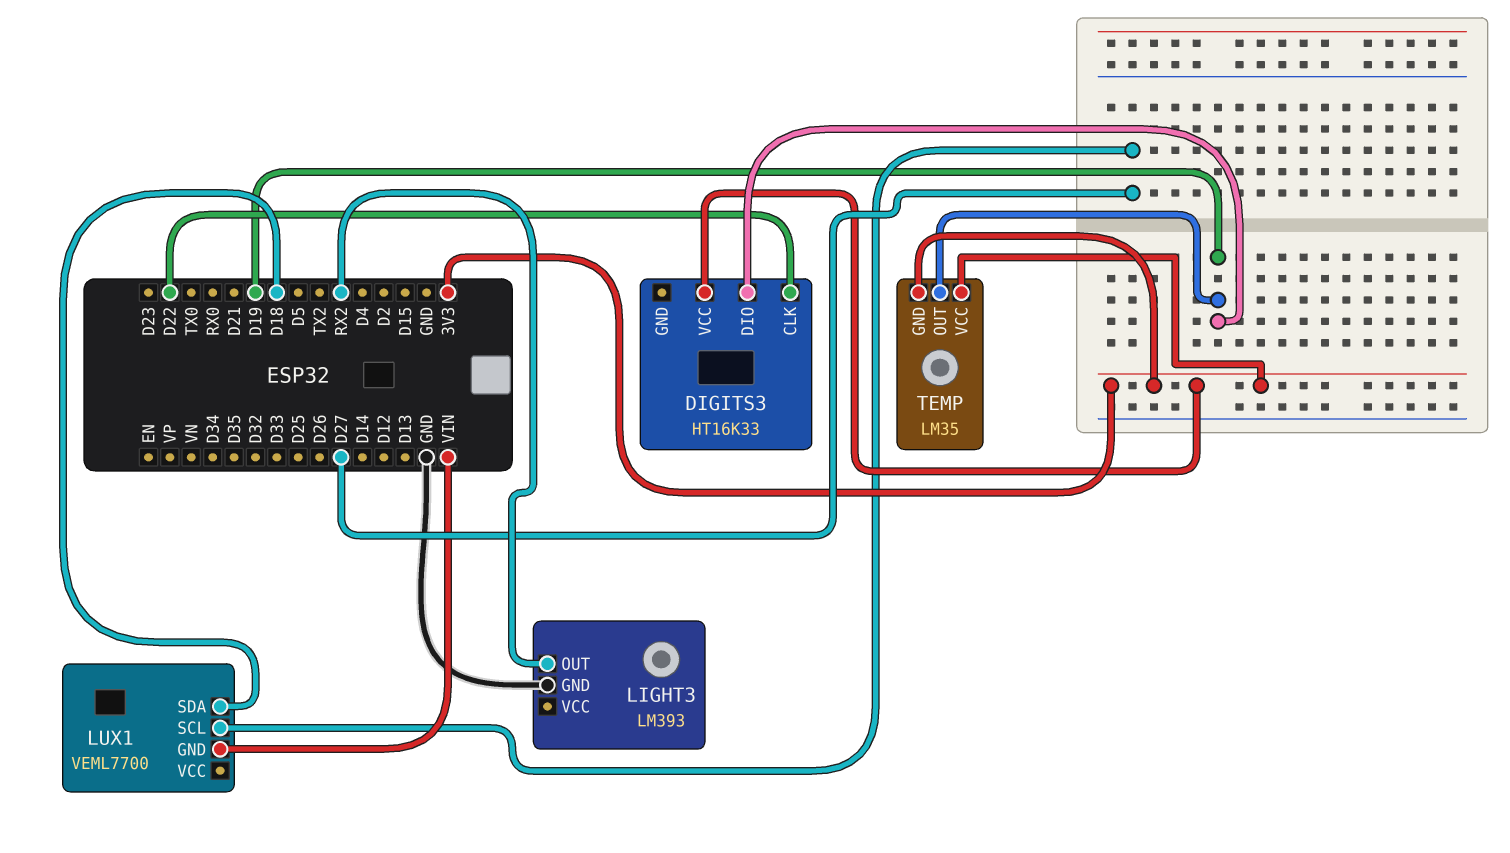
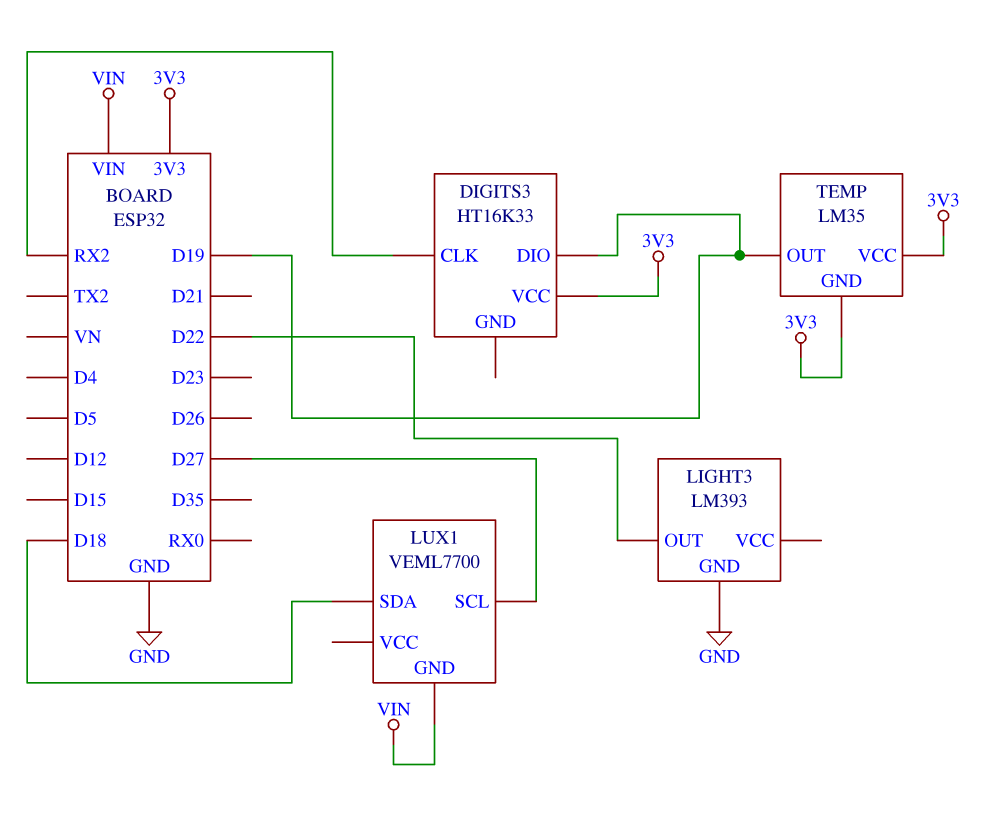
DIGITS3 pin CLK: D22 -> RX2
LIGHT3 pin OUT: RX2 -> D22

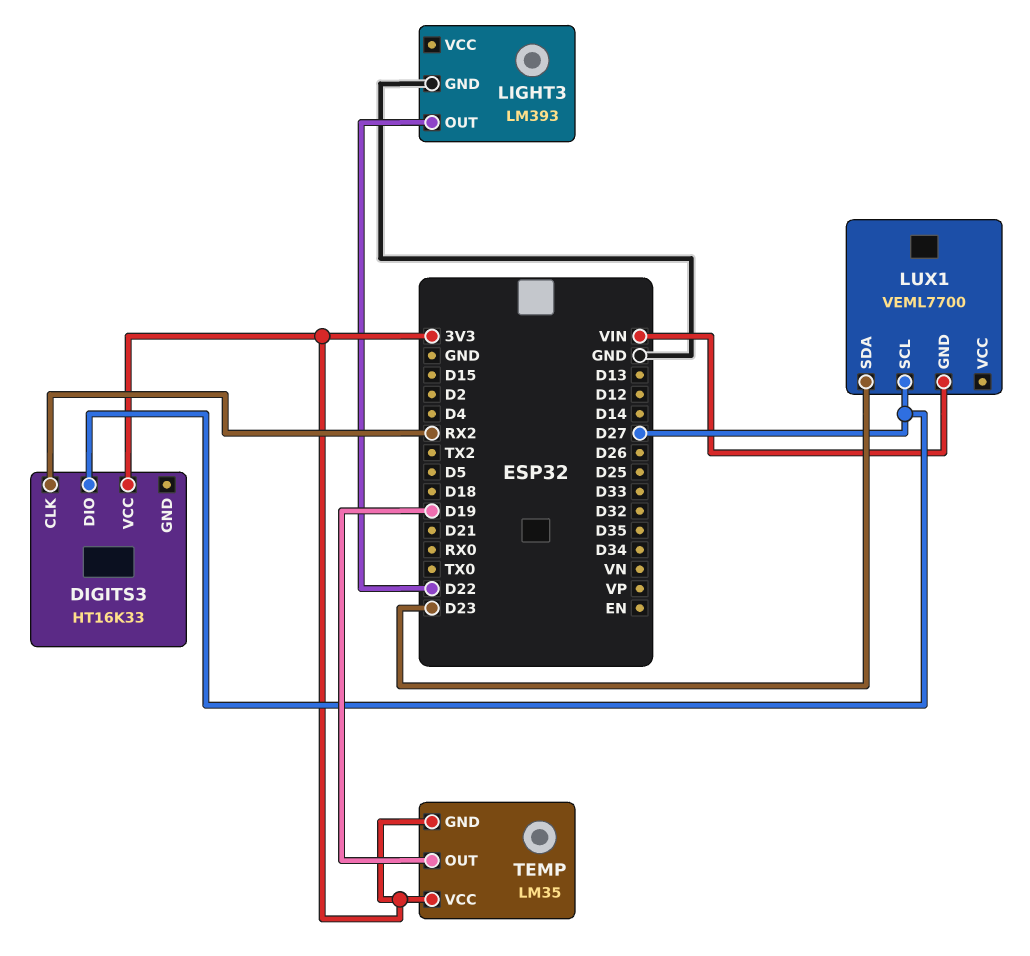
DIGITS3 pin DIO: D19 -> D27
LUX1 pin SDA: D18 -> D23

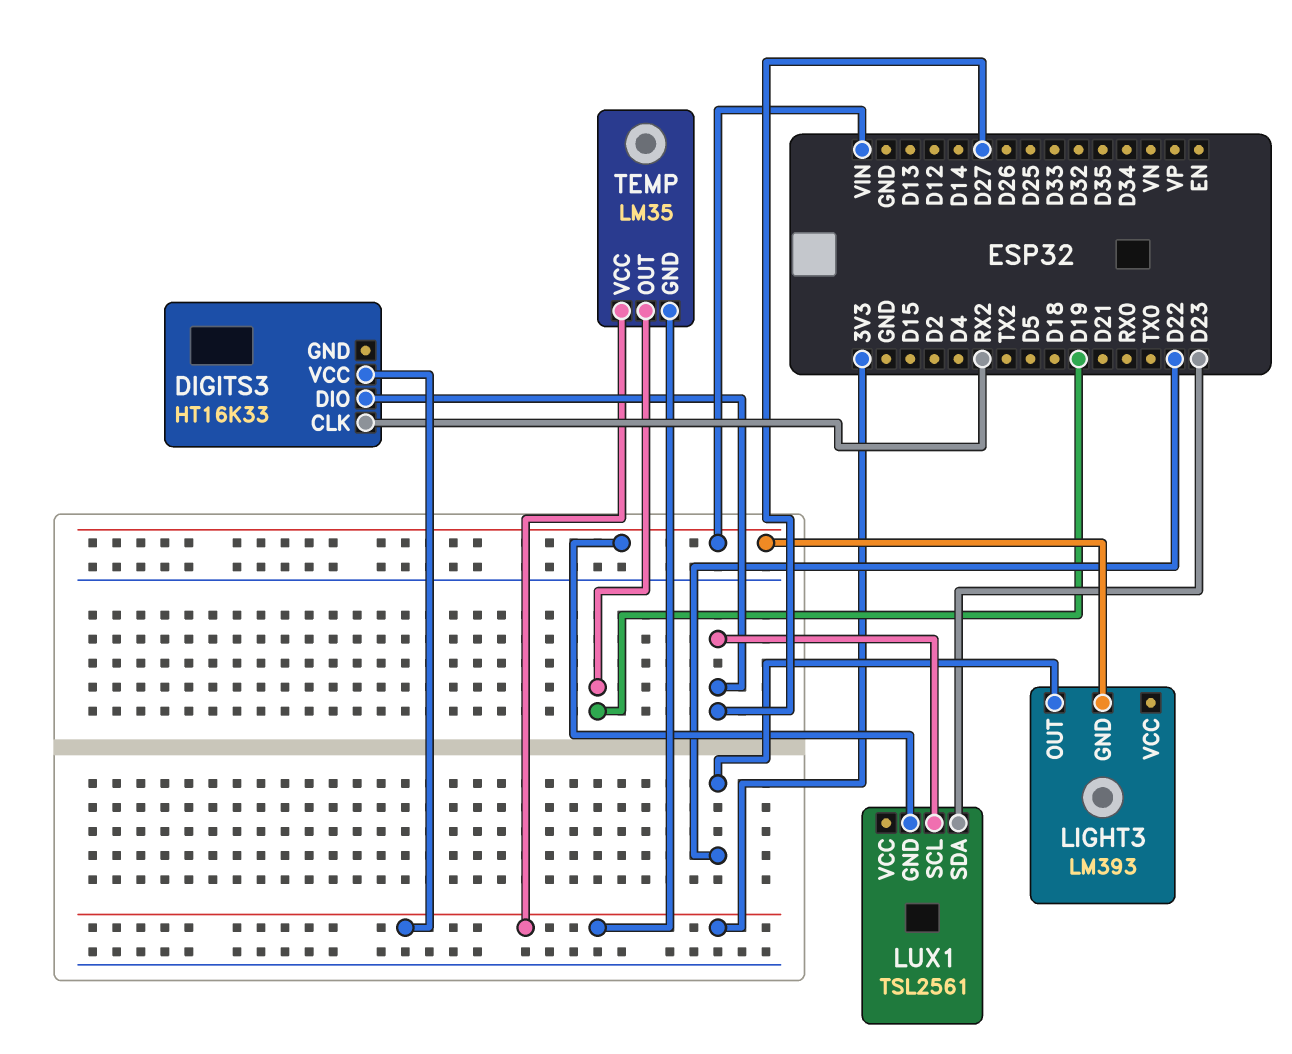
LIGHT3 pin GND: GND -> VIN
LUX1: VEML7700 -> TSL2561

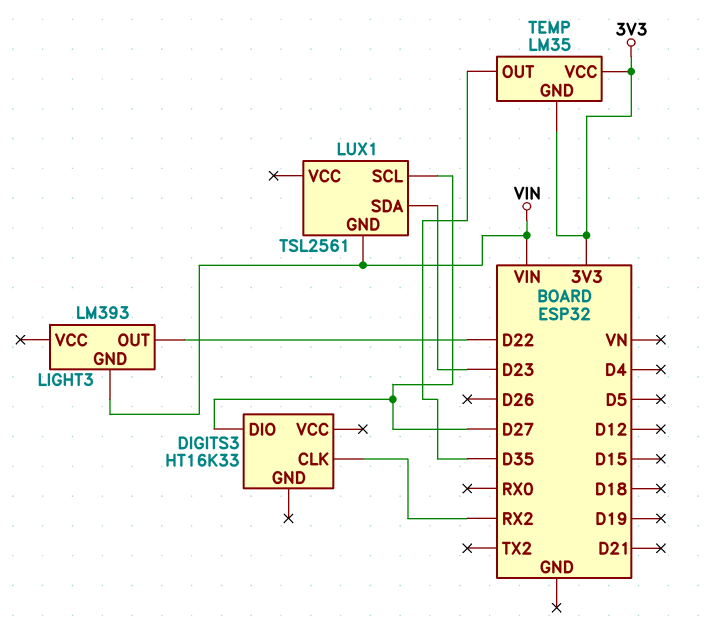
DIGITS3 pin VCC: 3V3 -> none
TEMP pin OUT: D19 -> D35

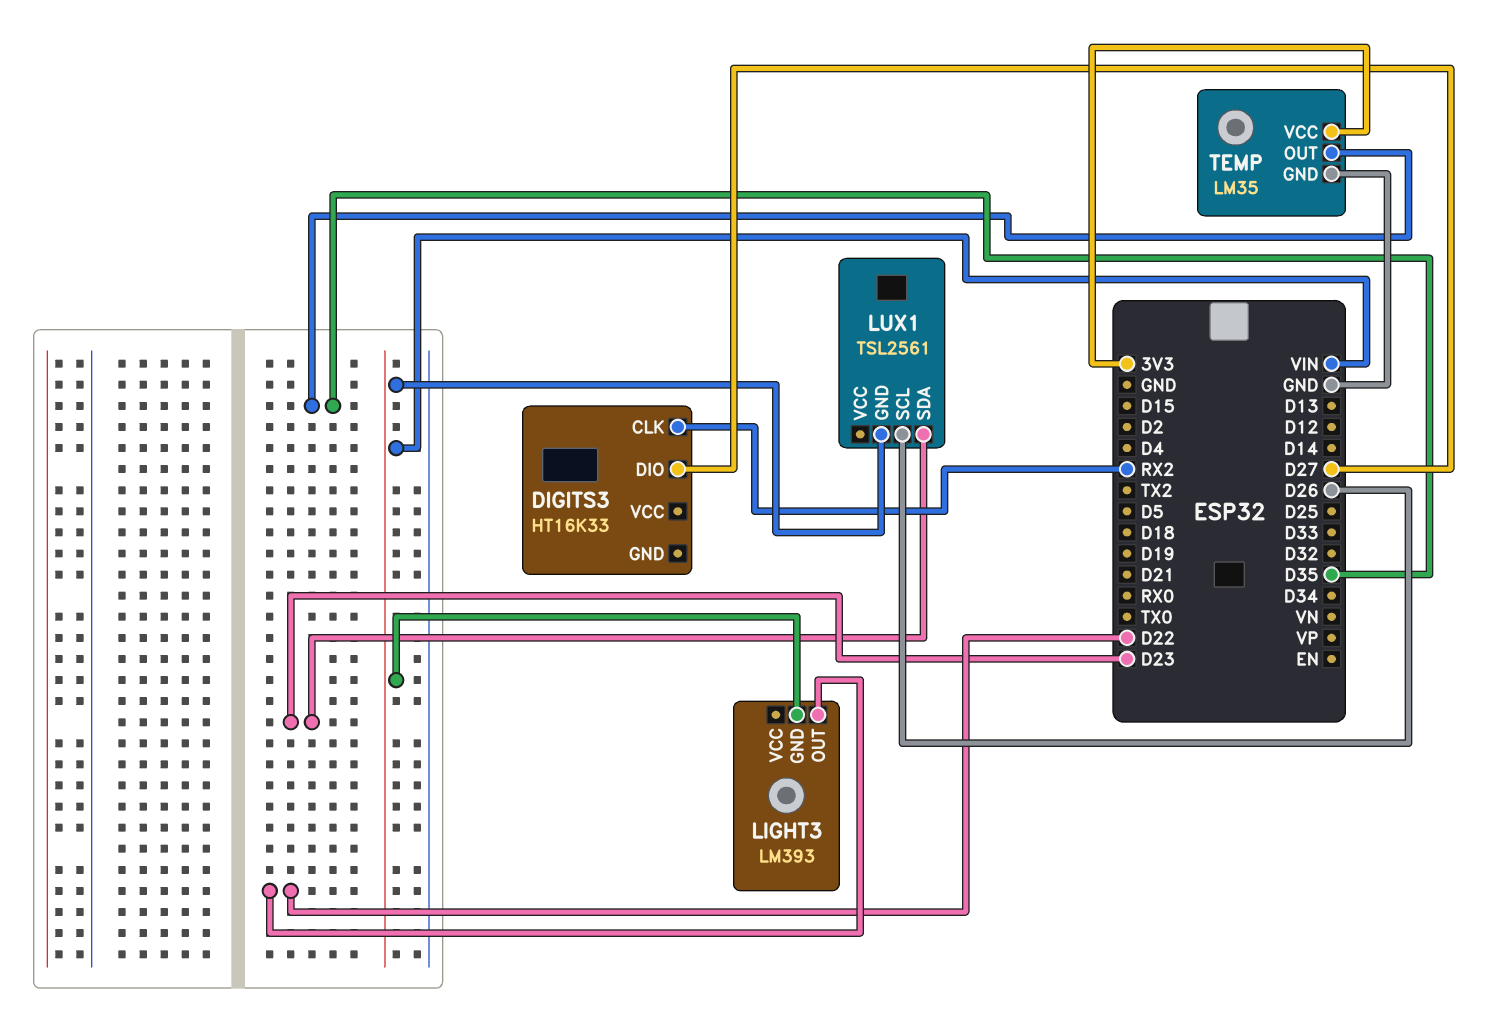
LUX1 pin SCL: D27 -> D26
TEMP pin GND: 3V3 -> GND

